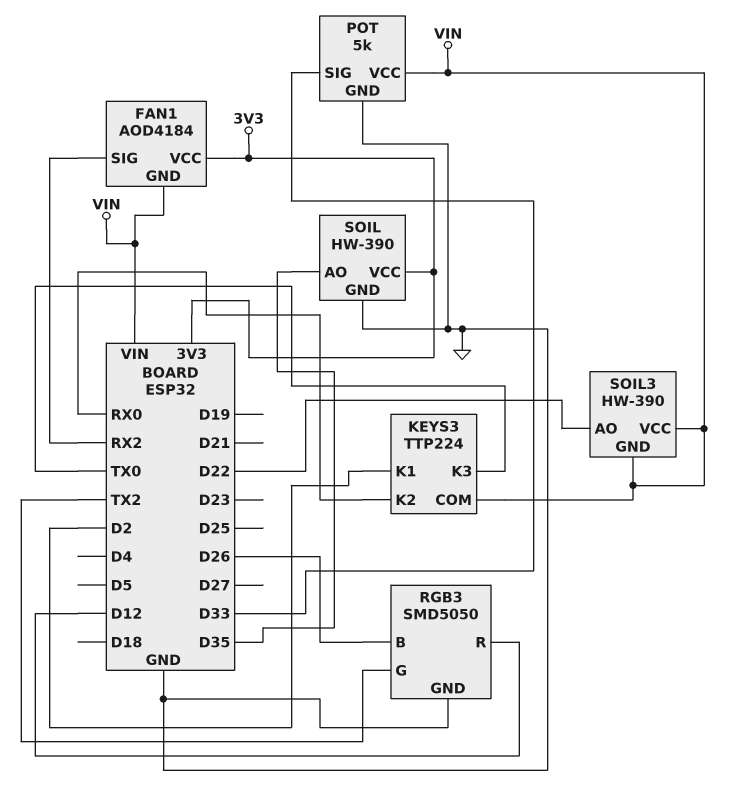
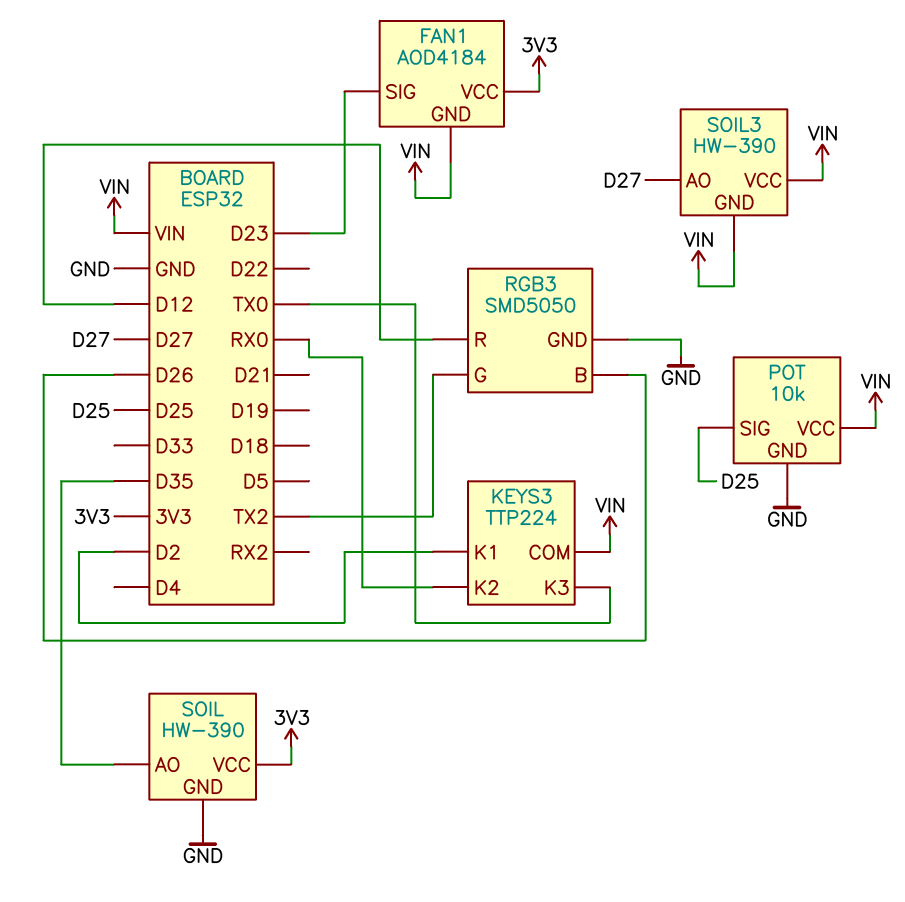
FAN1 pin SIG: RX2 -> D23
POT: 5k -> 10k
POT pin SIG: D33 -> D25
SOIL3 pin AO: D22 -> D27

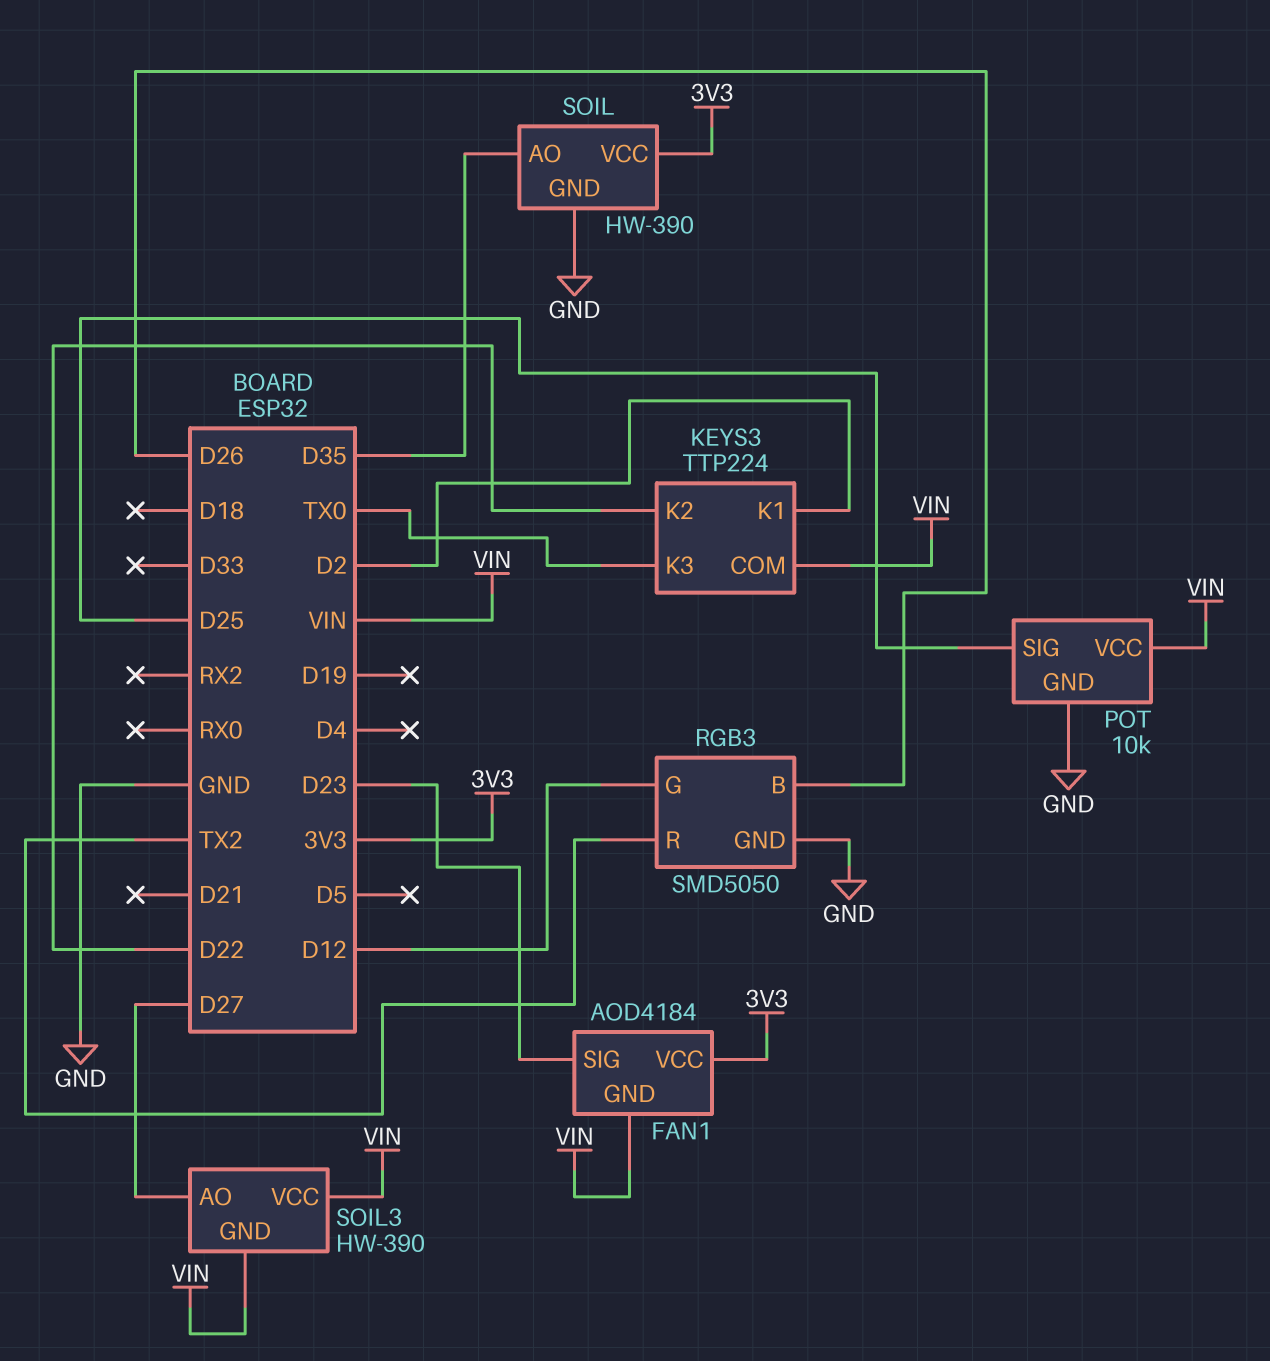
KEYS3 pin K2: RX0 -> D22
RGB3 pin G: TX2 -> D12
RGB3 pin R: D12 -> TX2

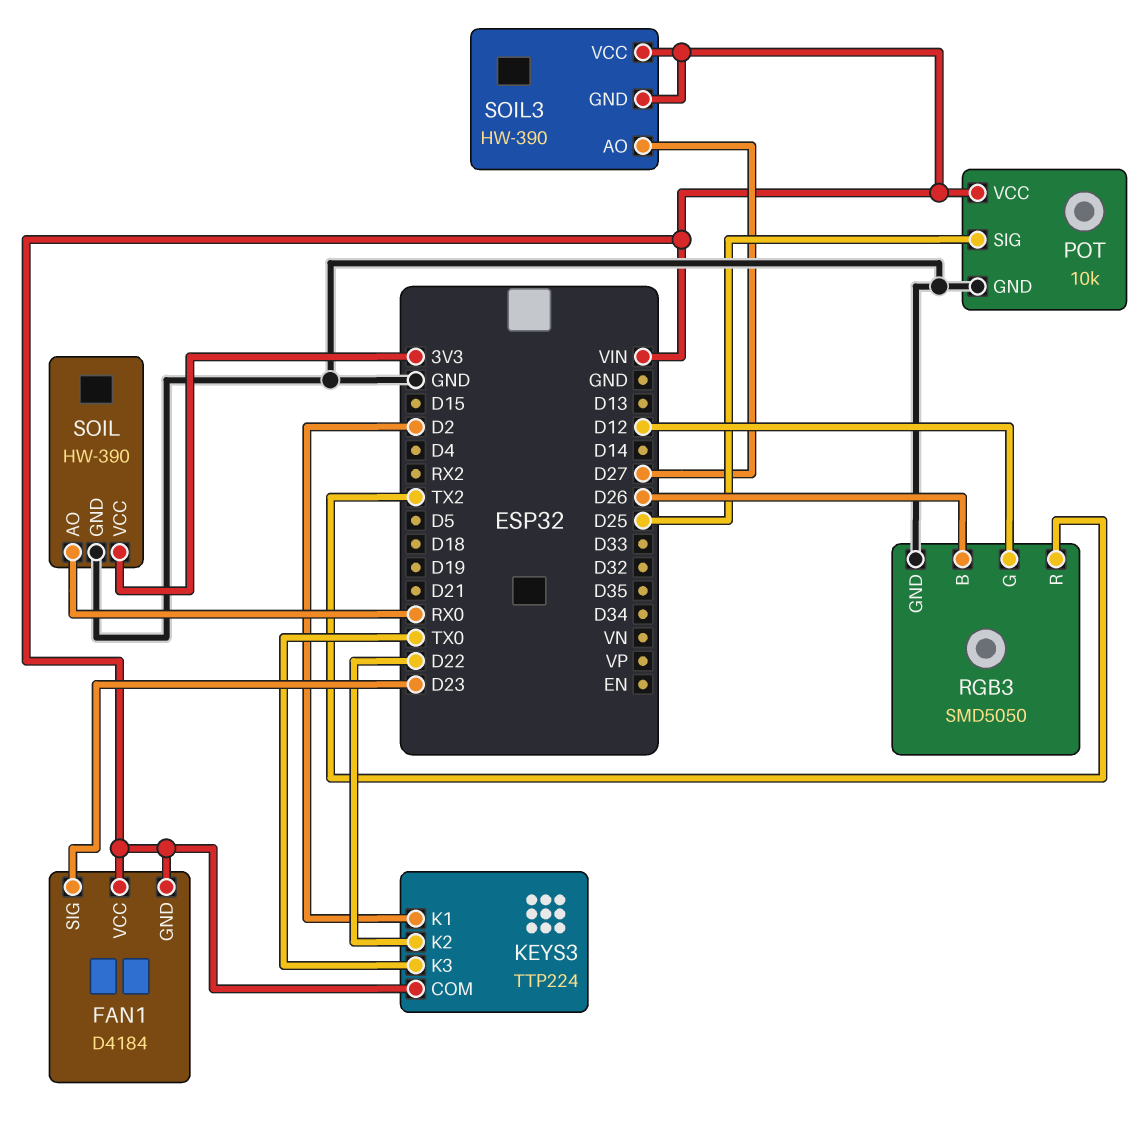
FAN1: AOD4184 -> D4184
FAN1 pin VCC: 3V3 -> VIN
SOIL pin AO: D35 -> RX0

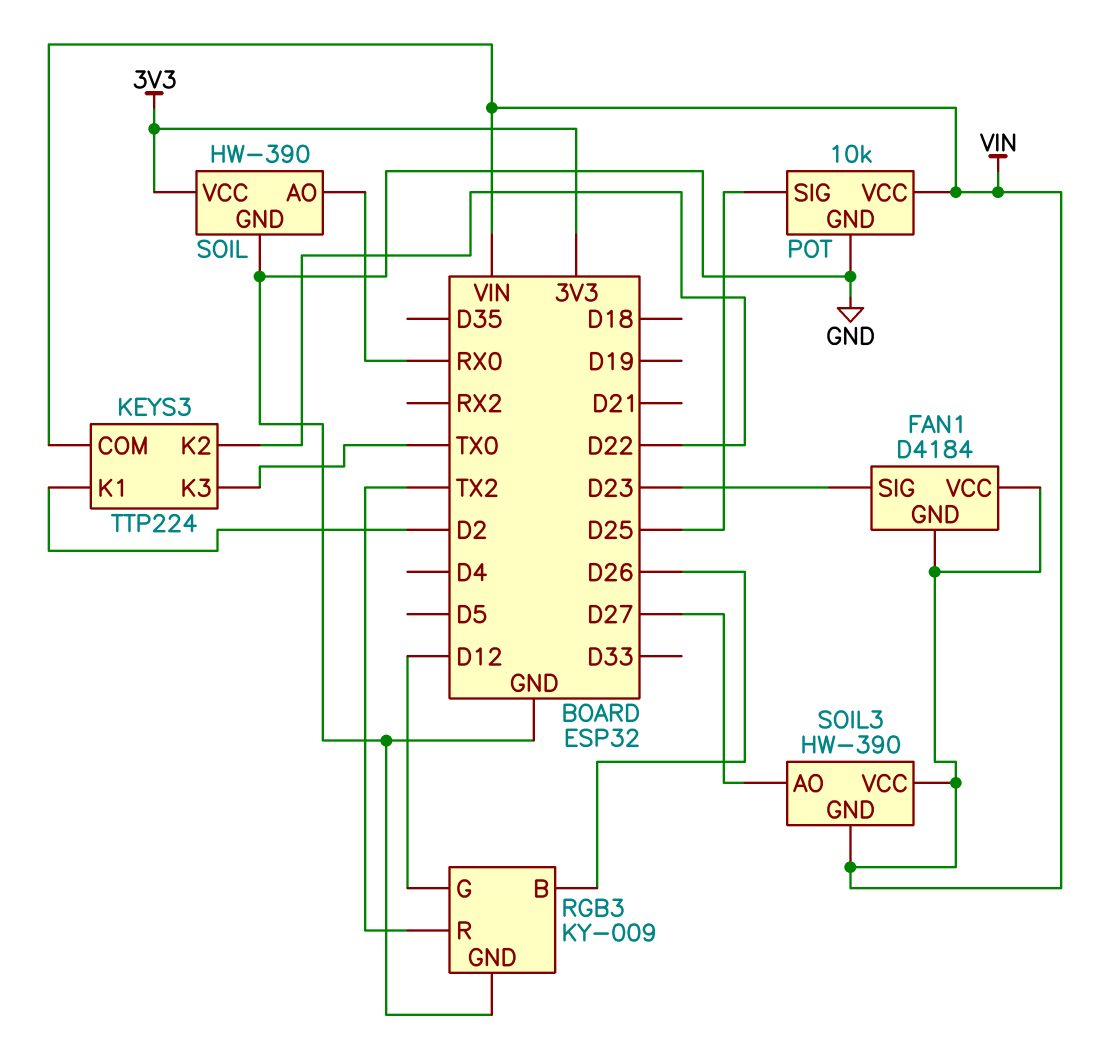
RGB3: SMD5050 -> KY-009

